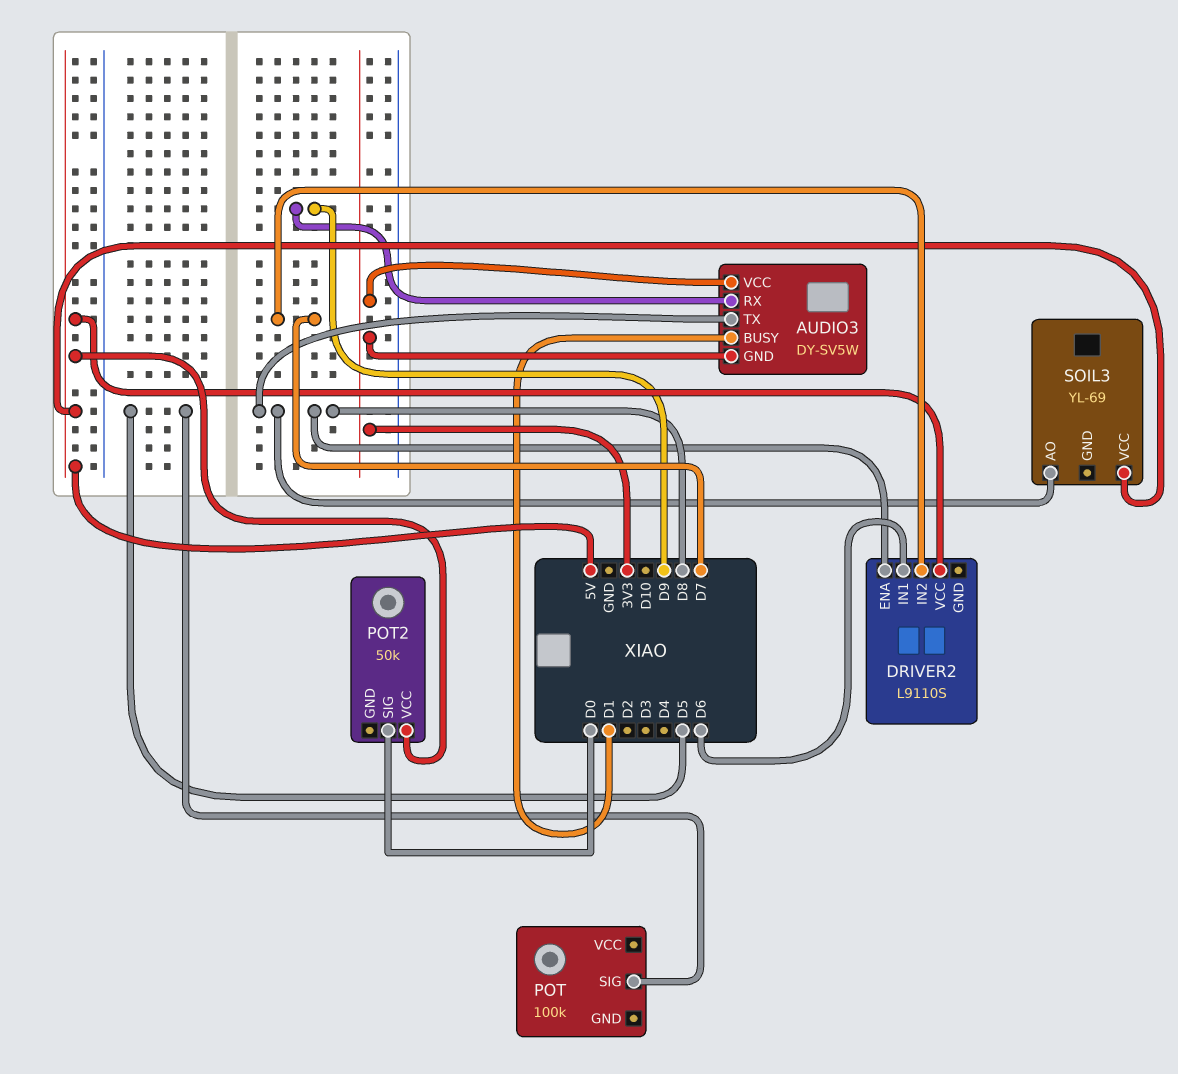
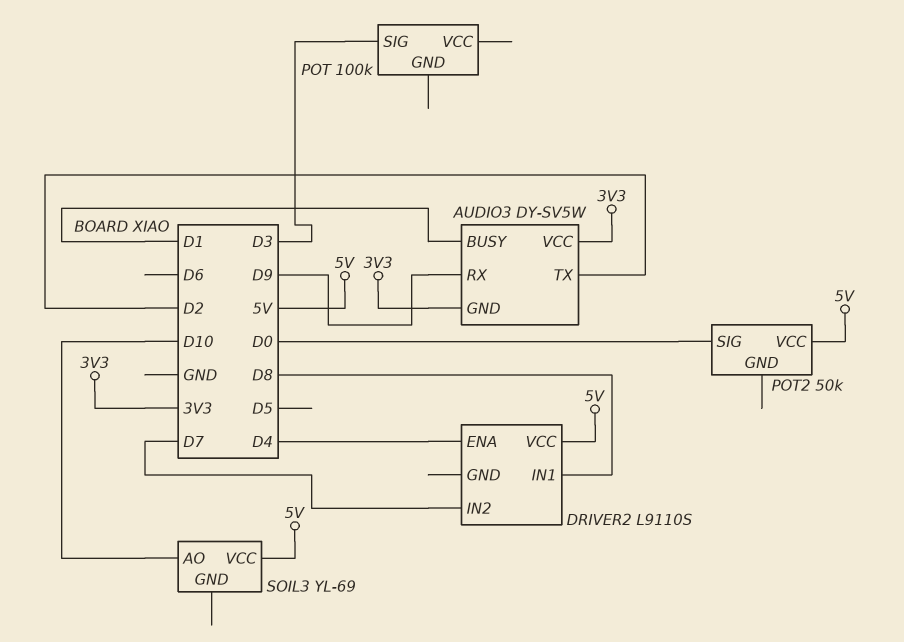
AUDIO3 pin TX: D8 -> D2
DRIVER2 pin ENA: D8 -> D4
DRIVER2 pin IN1: D6 -> D8
POT pin SIG: D5 -> D3
SOIL3 pin AO: D8 -> D10

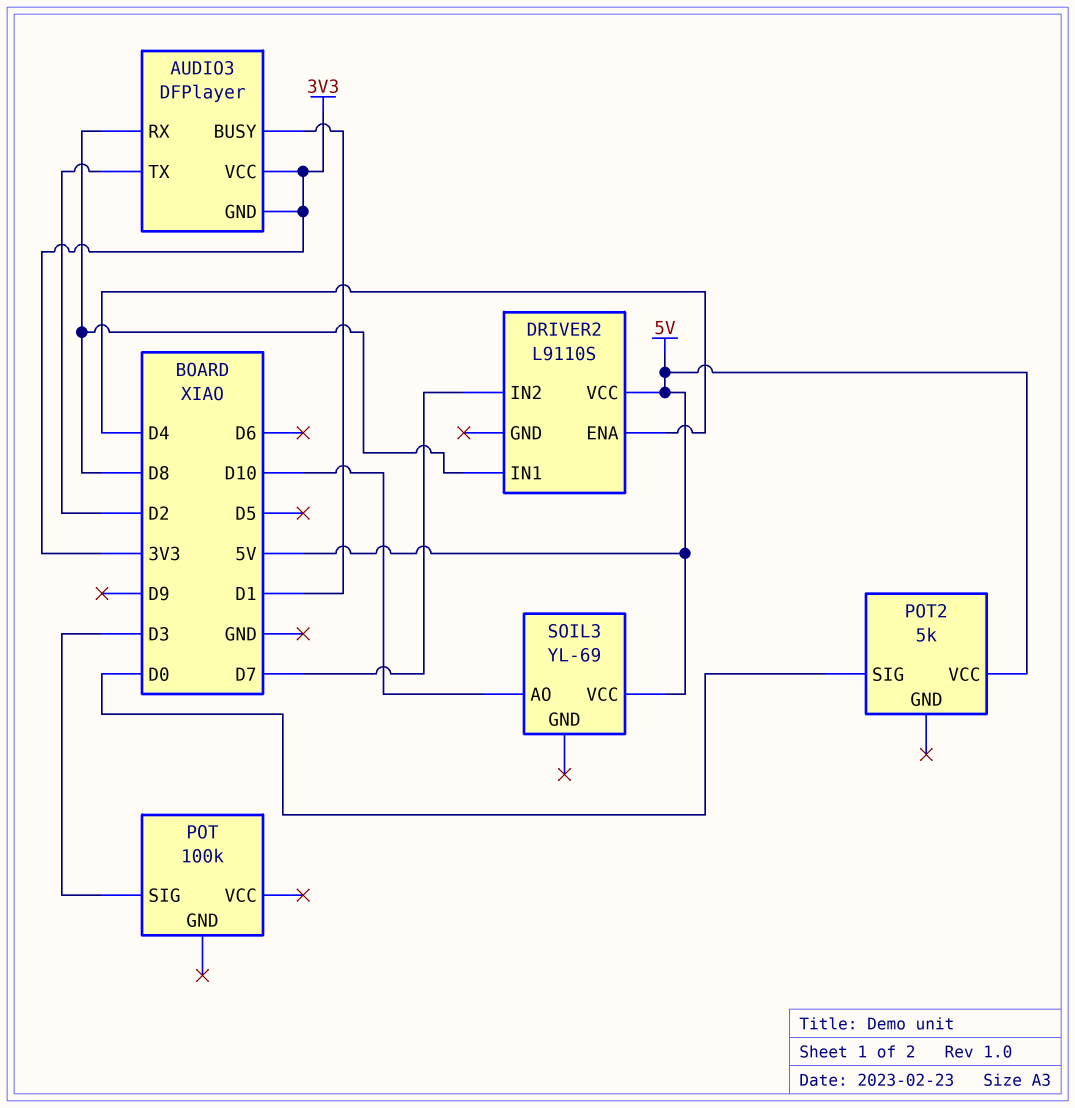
AUDIO3: DY-SV5W -> DFPlayer
AUDIO3 pin RX: D9 -> D8
POT2: 50k -> 5k

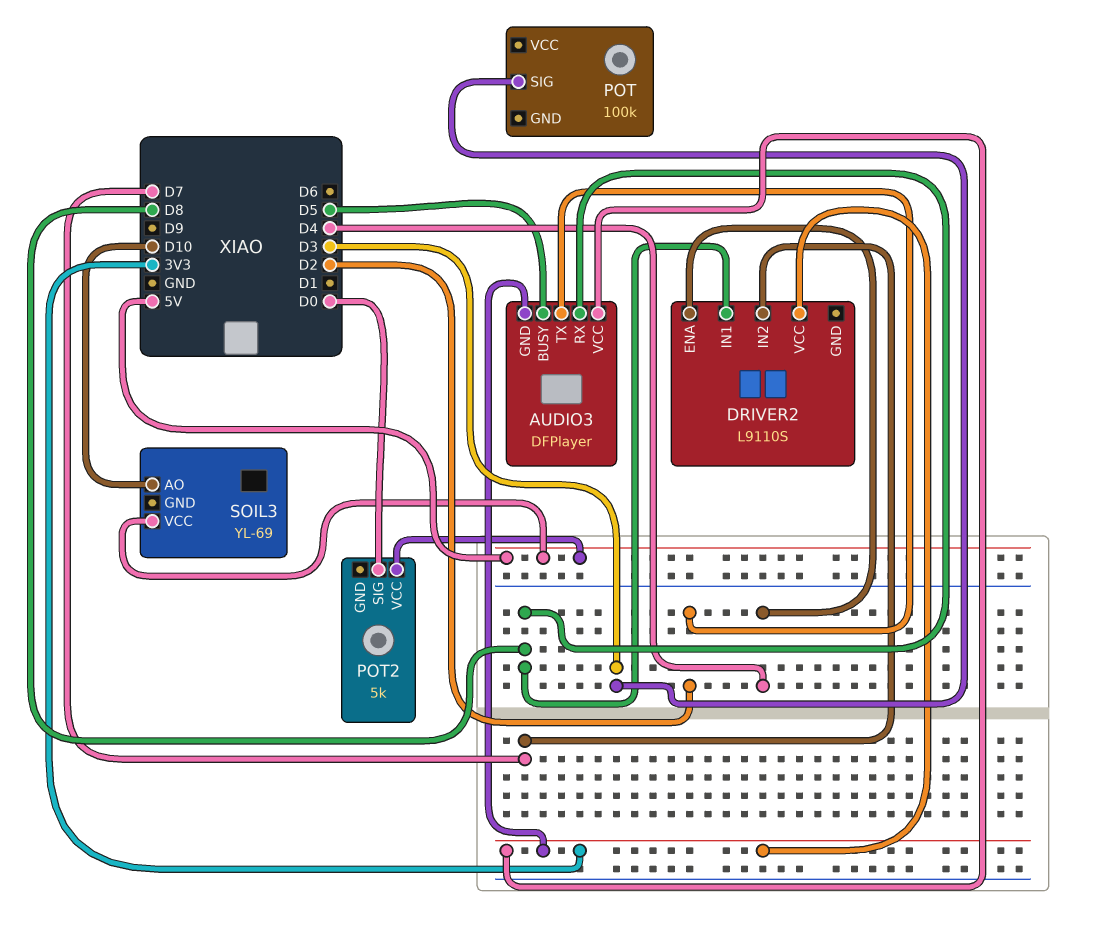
AUDIO3 pin BUSY: D1 -> D5
DRIVER2 pin VCC: 5V -> 3V3

